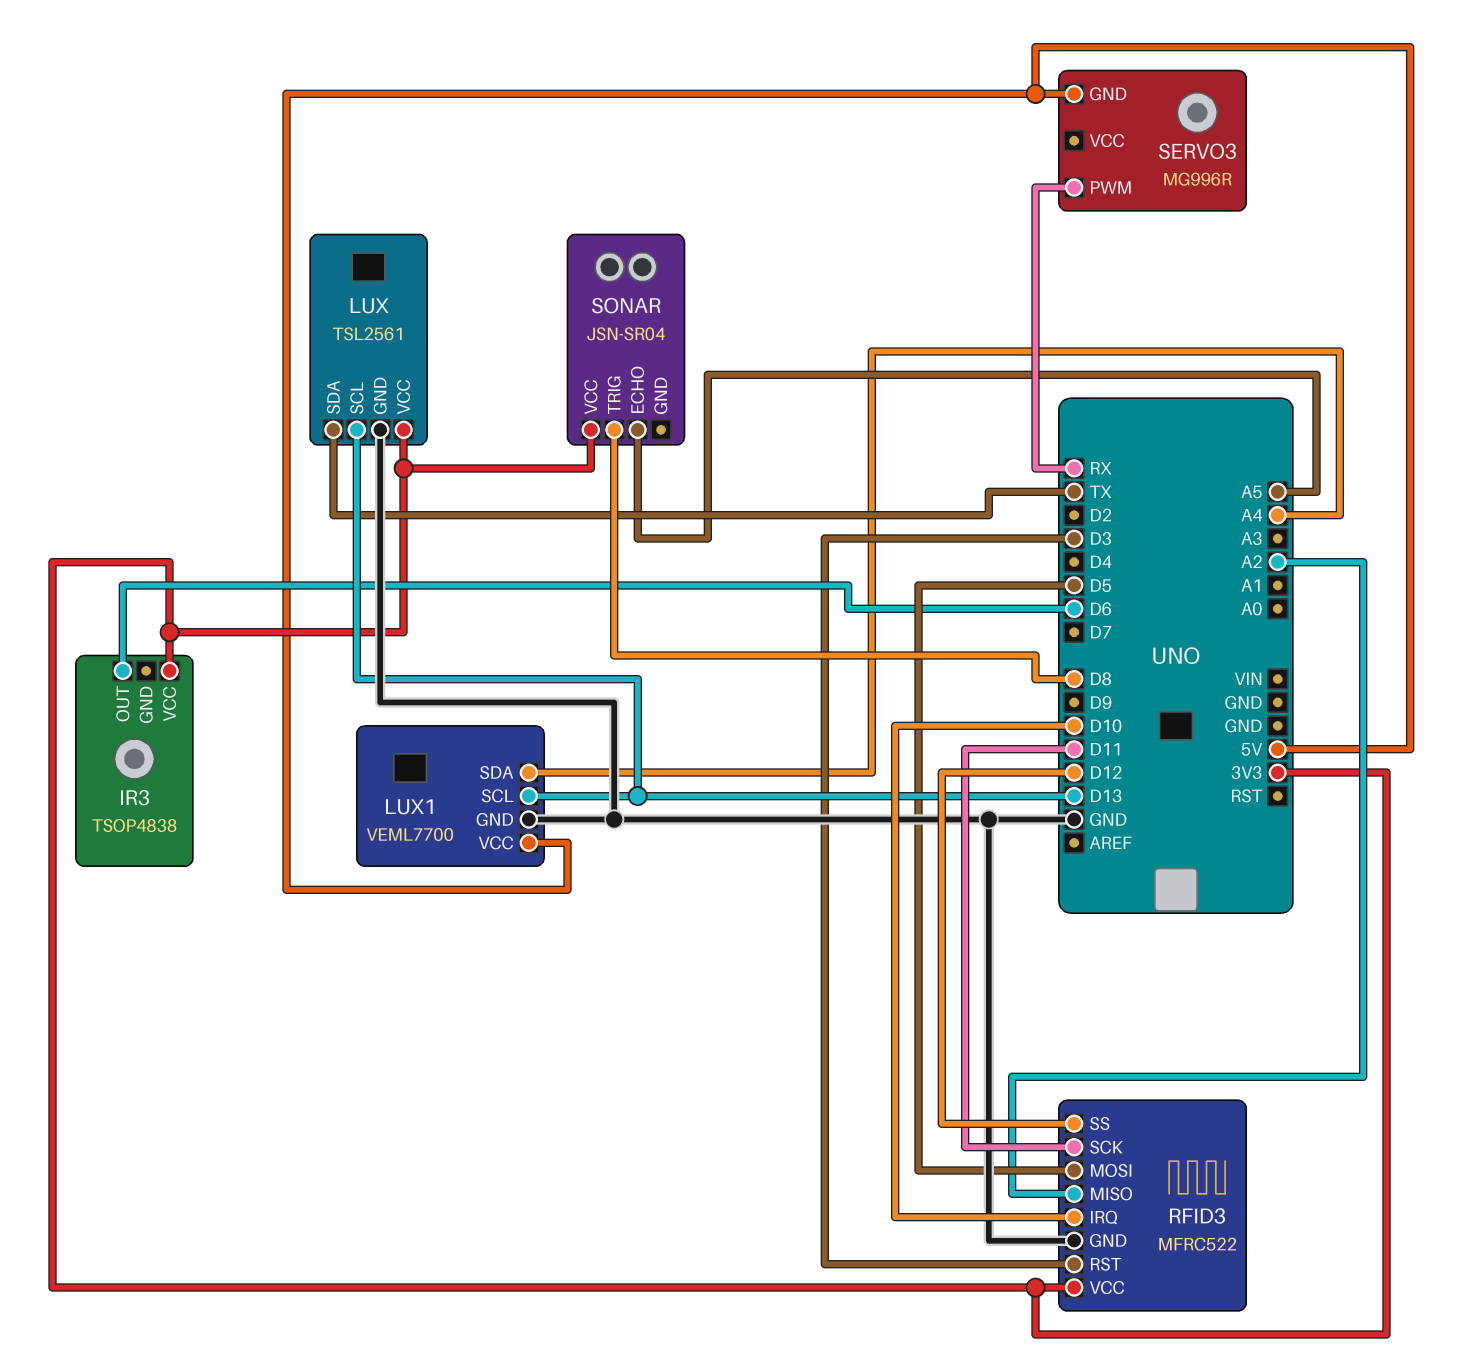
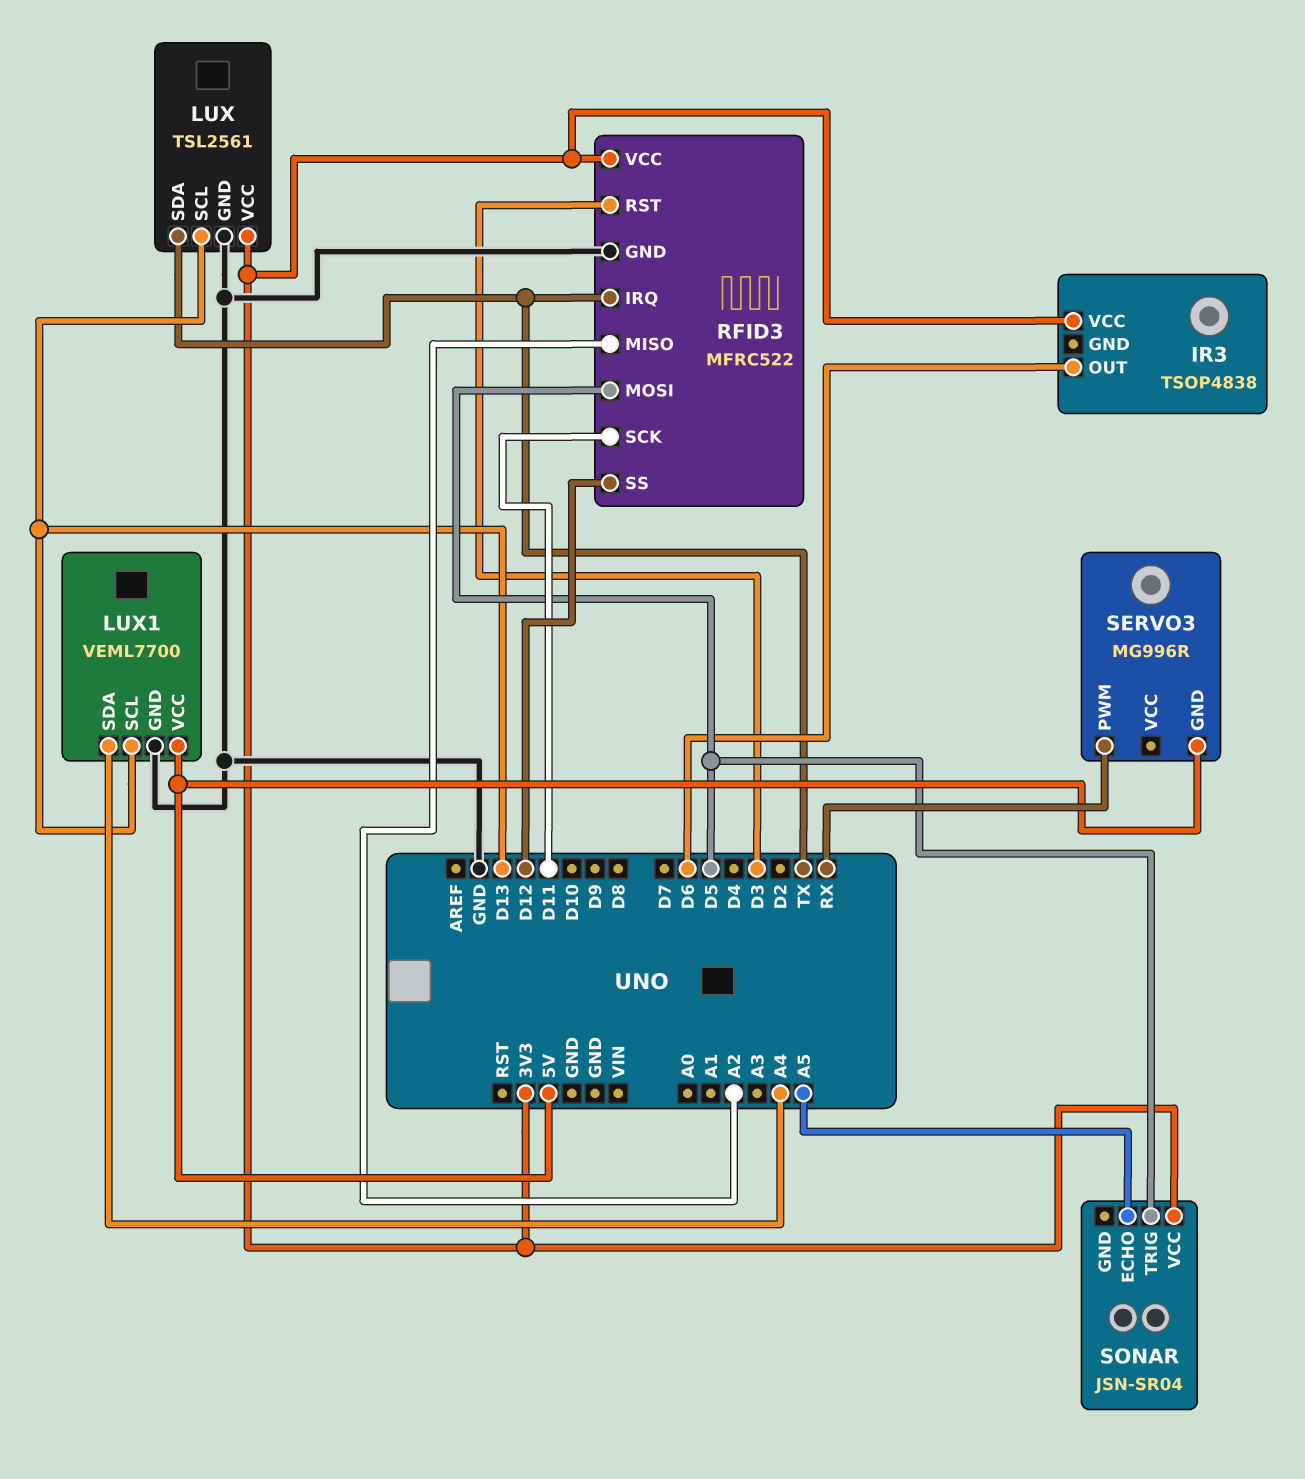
RFID3 pin IRQ: D10 -> TX
SONAR pin TRIG: D8 -> D5

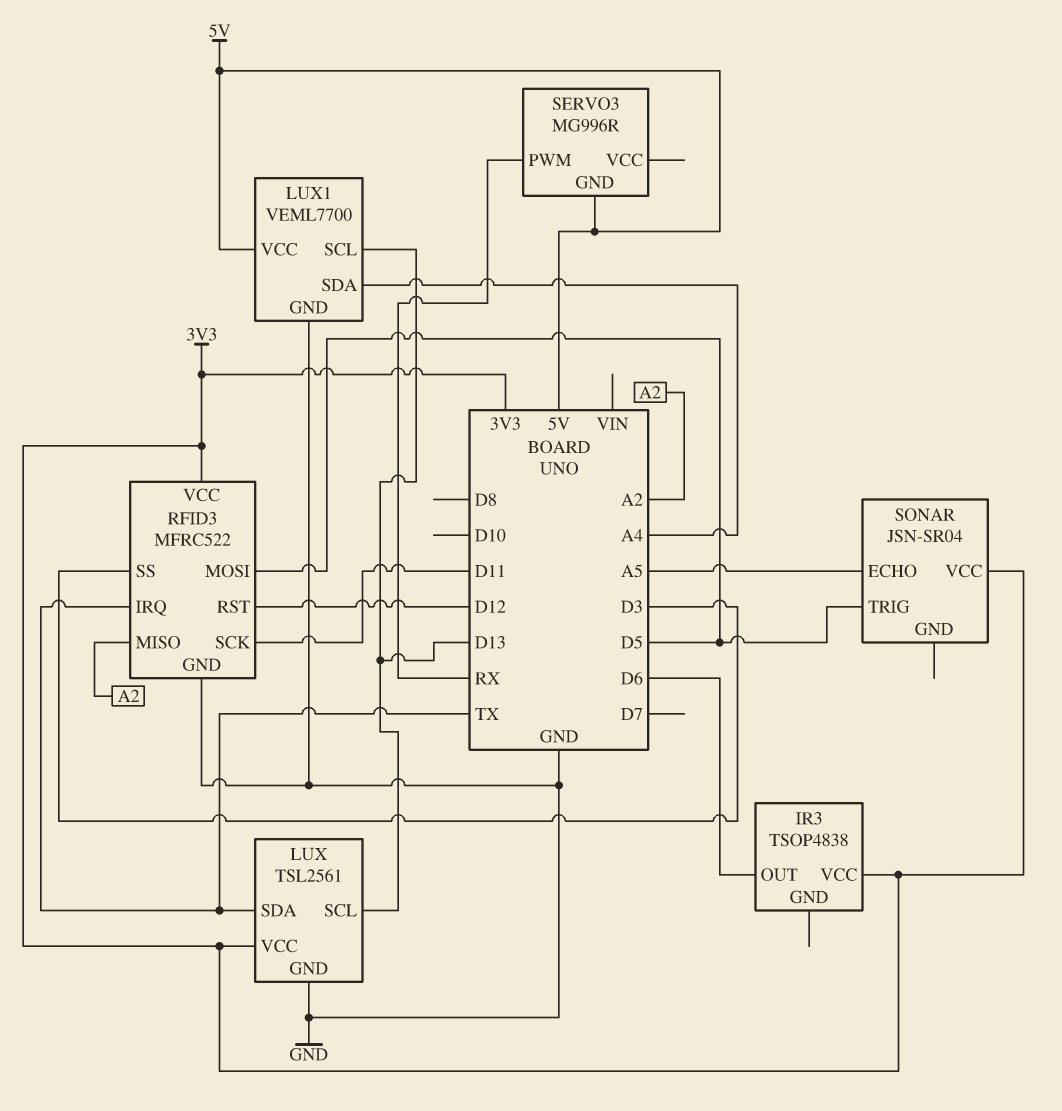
RFID3 pin RST: D3 -> D12
RFID3 pin SS: D12 -> D3

